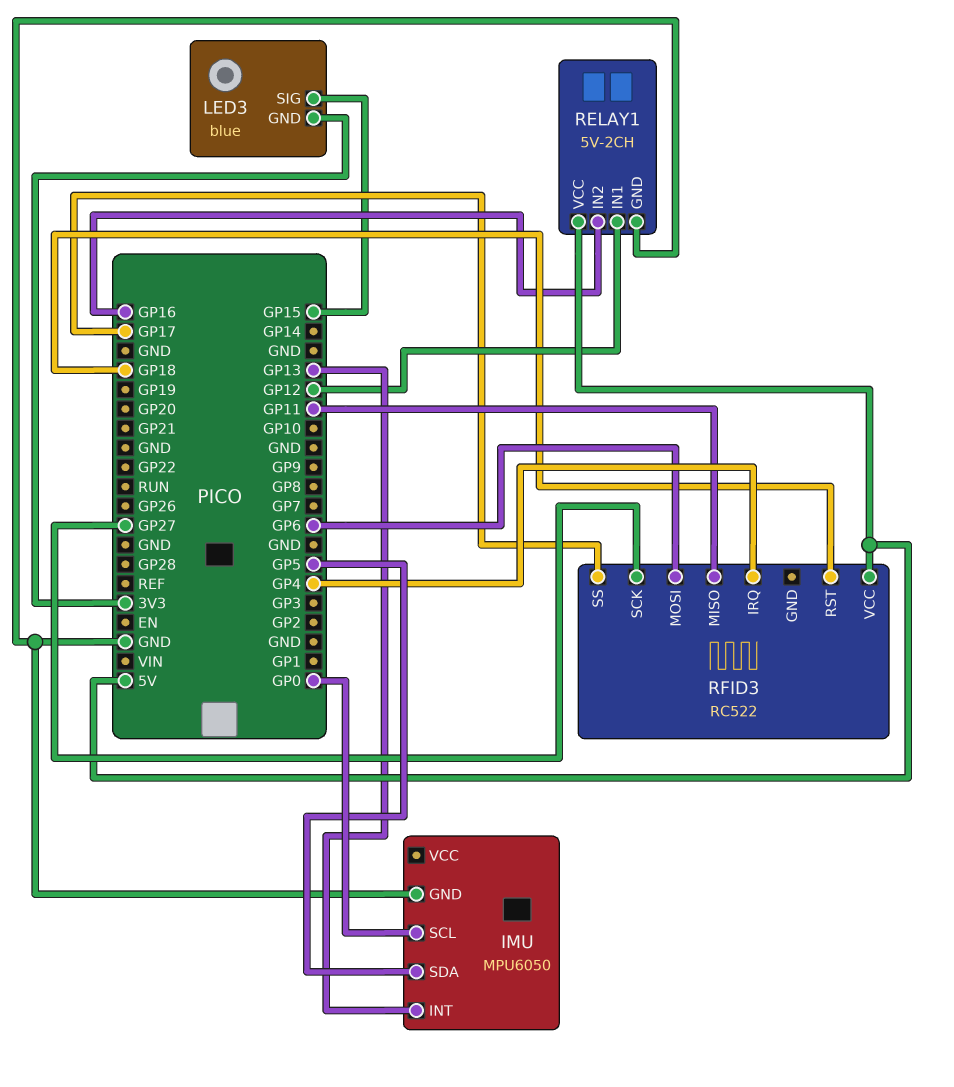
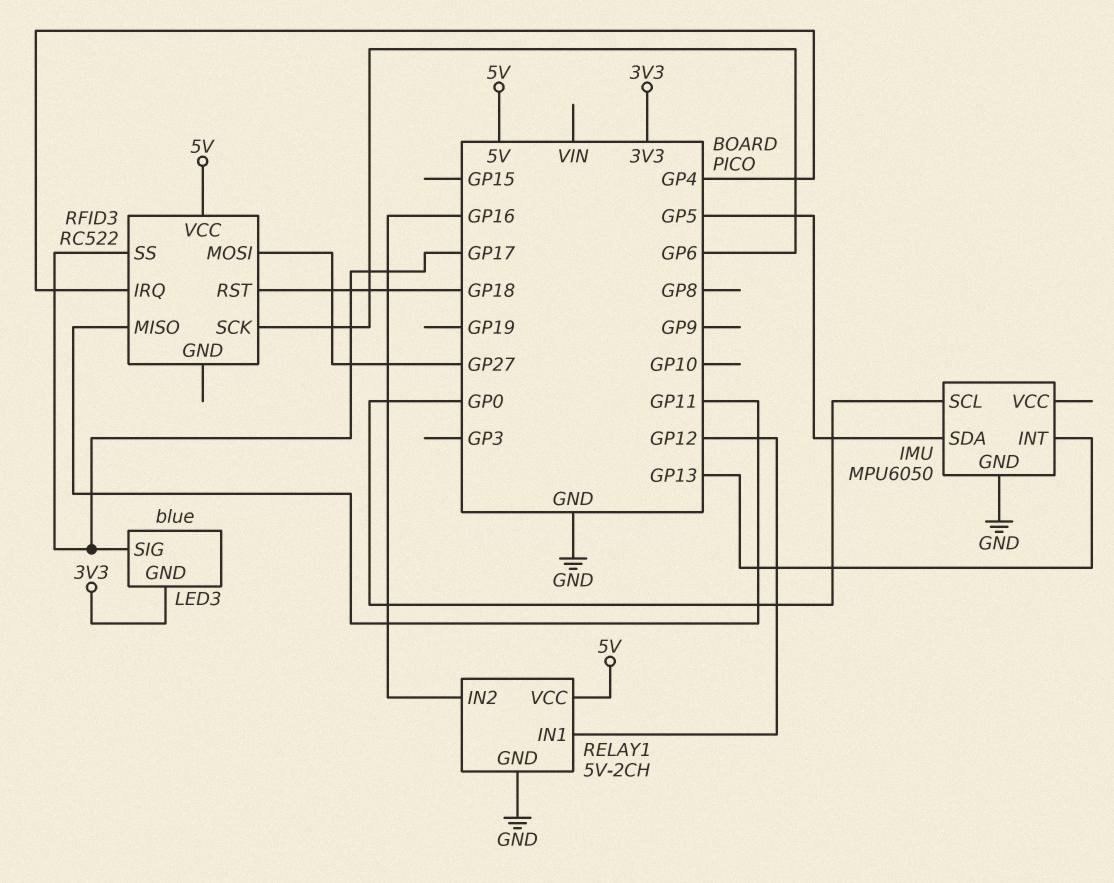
LED3 pin SIG: GP15 -> GP17
RFID3 pin MOSI: GP6 -> GP27
RFID3 pin SCK: GP27 -> GP6

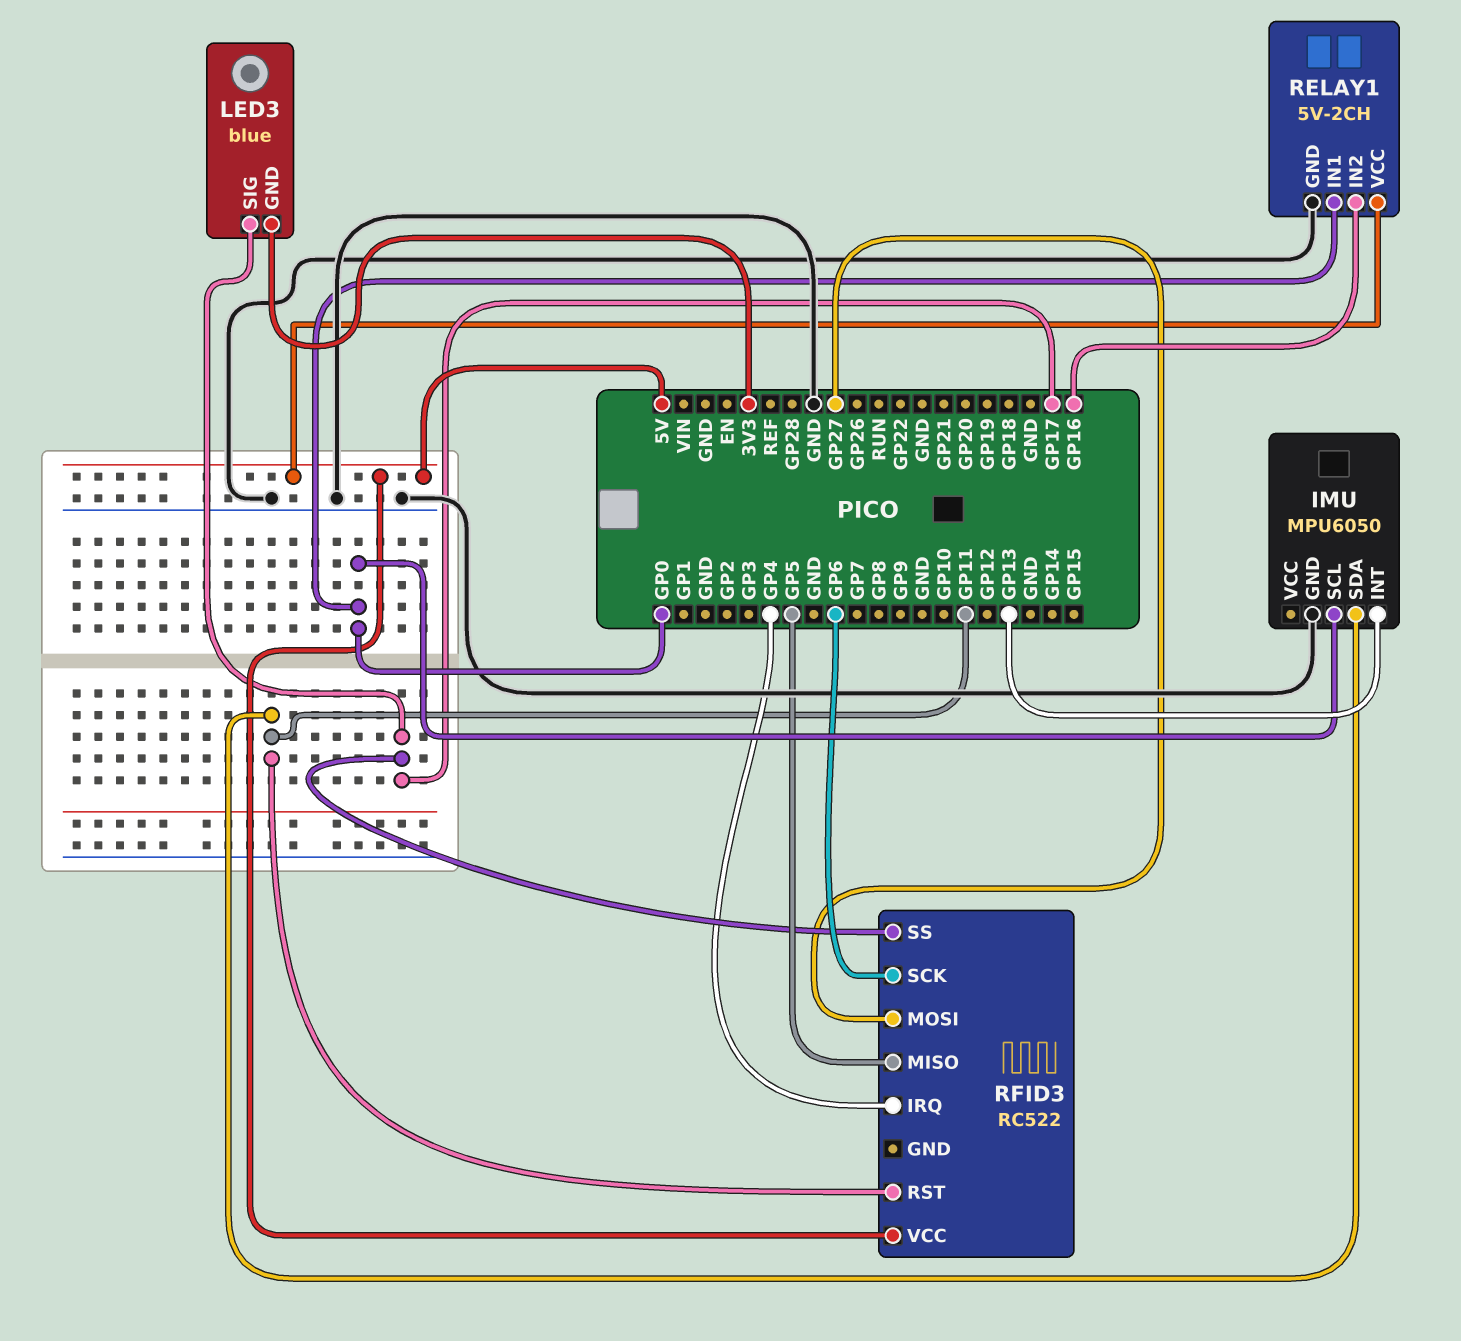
IMU pin SDA: GP5 -> GP11
RELAY1 pin IN1: GP12 -> GP0
RFID3 pin MISO: GP11 -> GP5
RFID3 pin RST: GP18 -> GP11

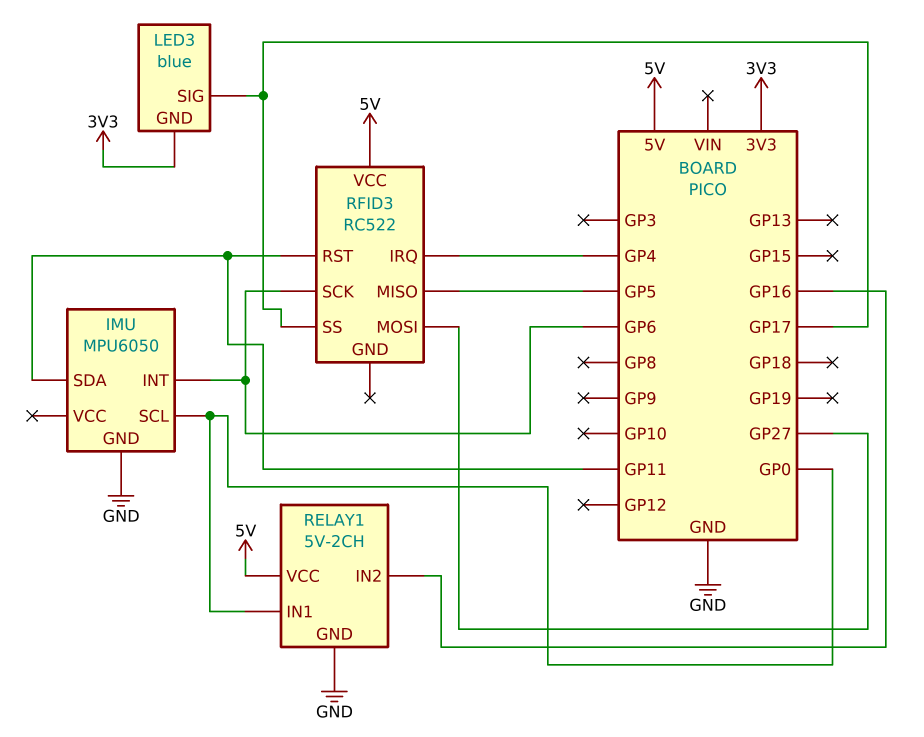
IMU pin INT: GP13 -> GP6

